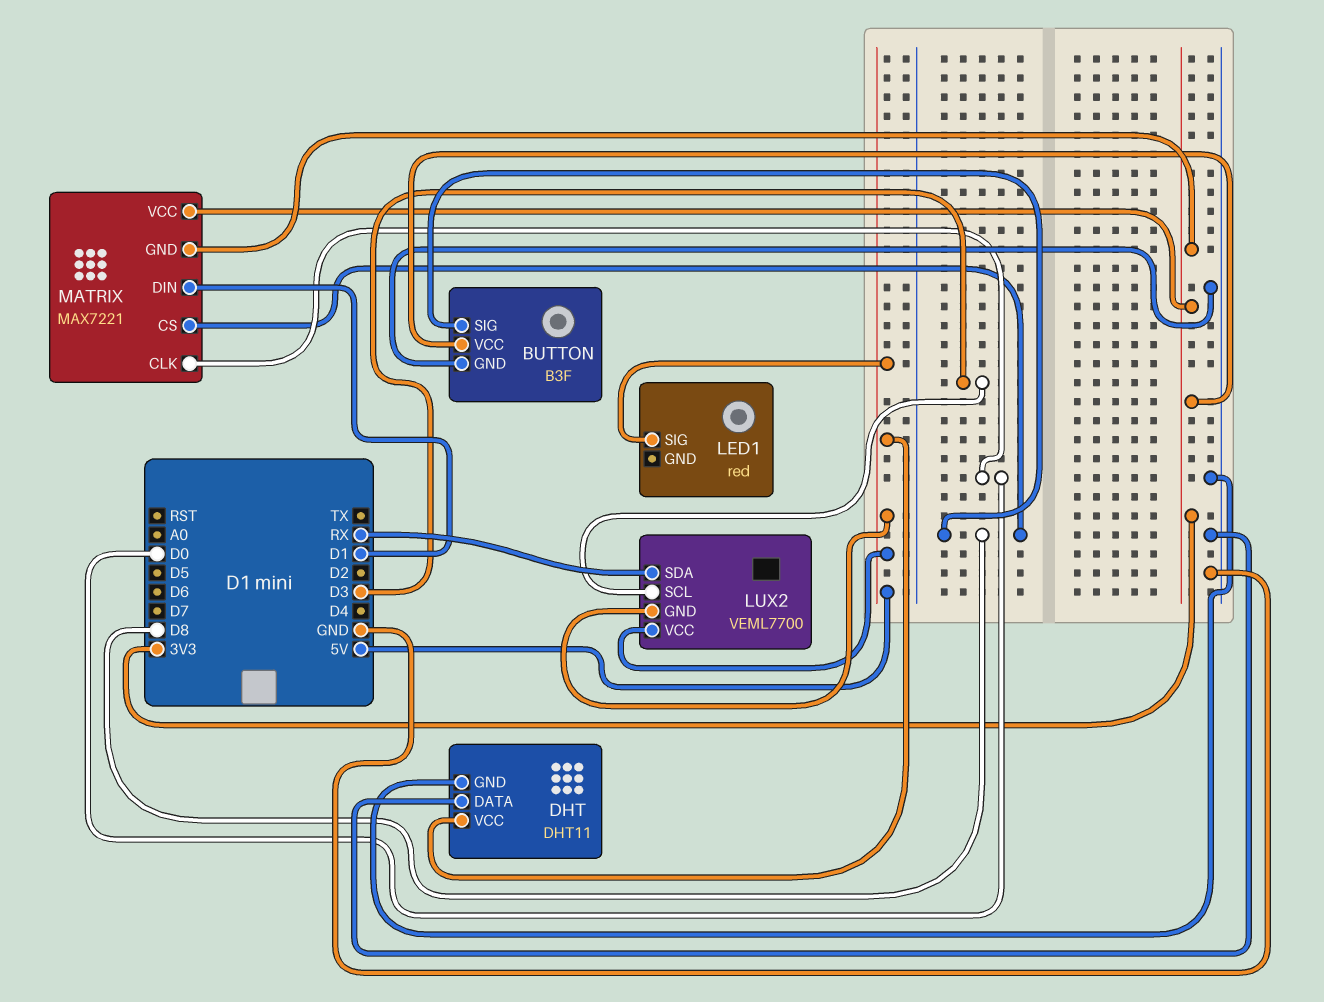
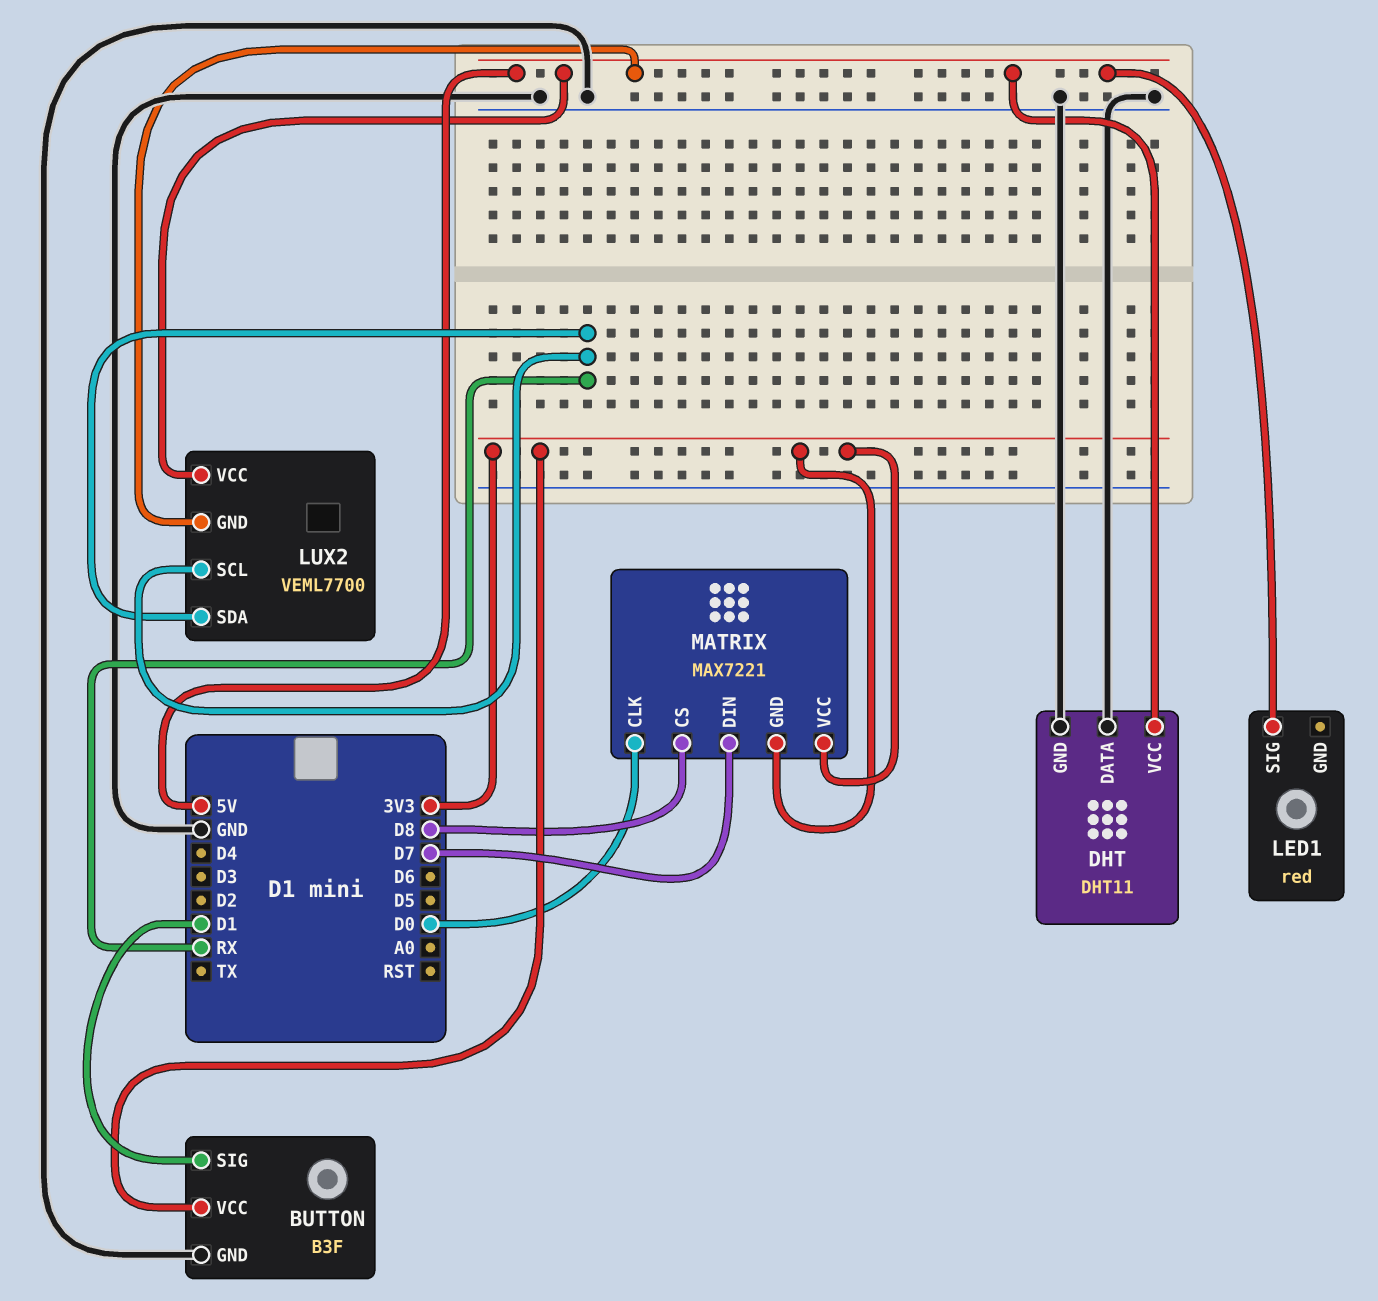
BUTTON pin SIG: D8 -> D1
LUX2 pin SCL: D3 -> RX
MATRIX pin DIN: D1 -> D7

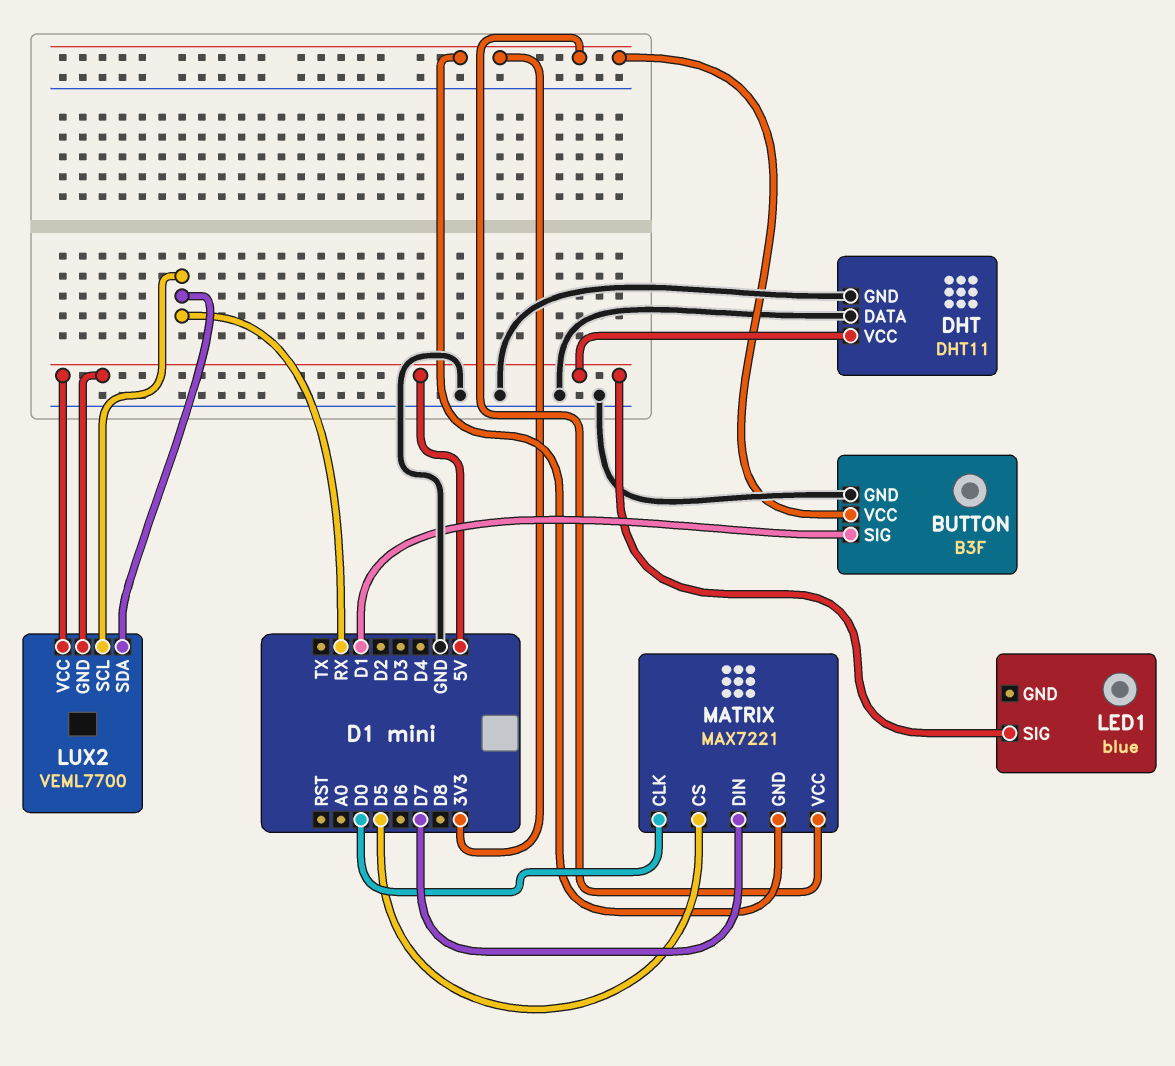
LED1: red -> blue
MATRIX pin CS: D8 -> D5

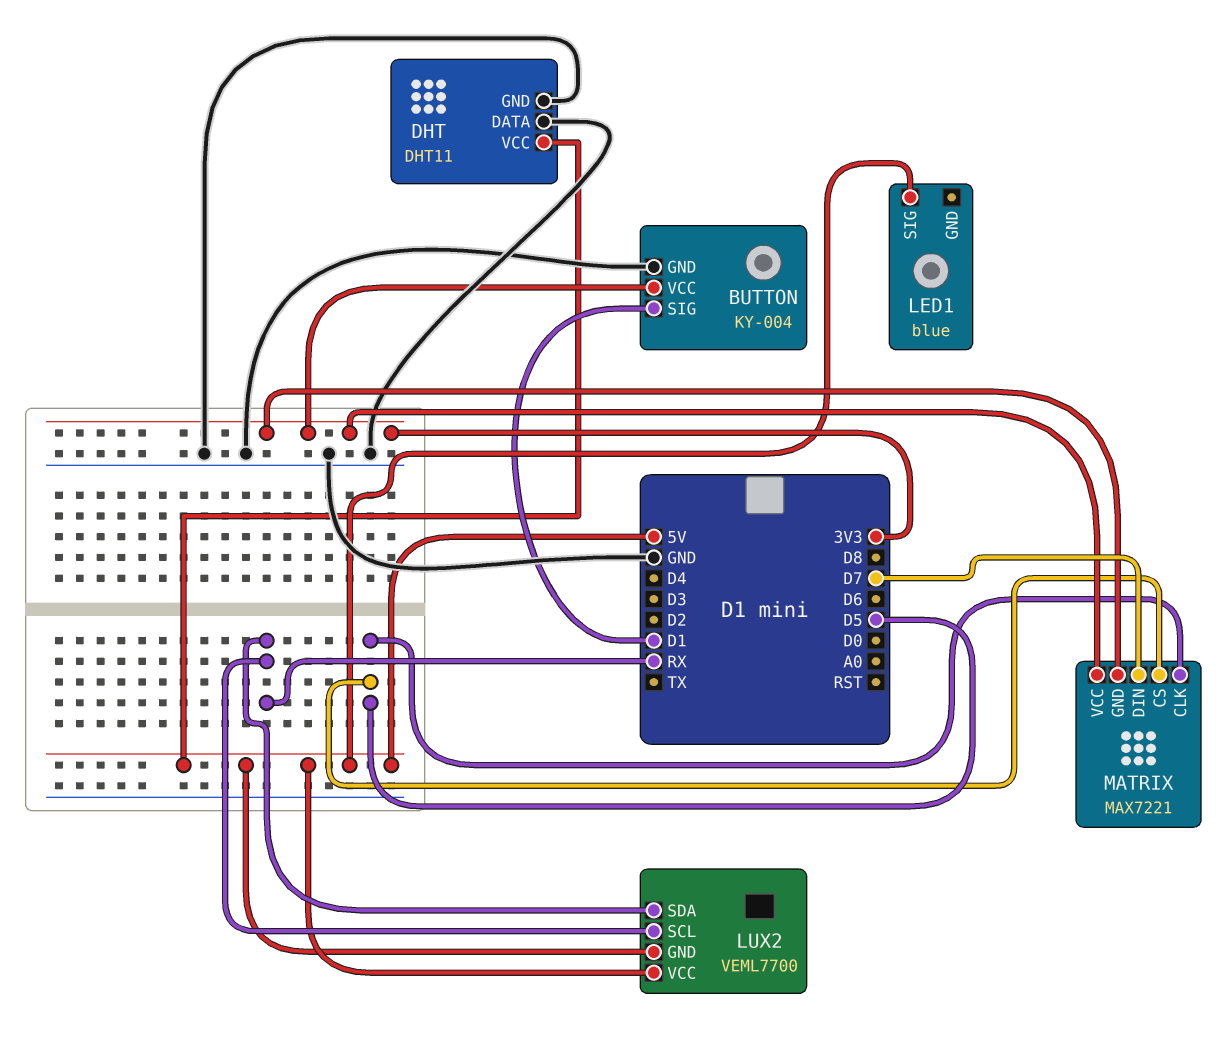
BUTTON: B3F -> KY-004
MATRIX pin CLK: D0 -> D5

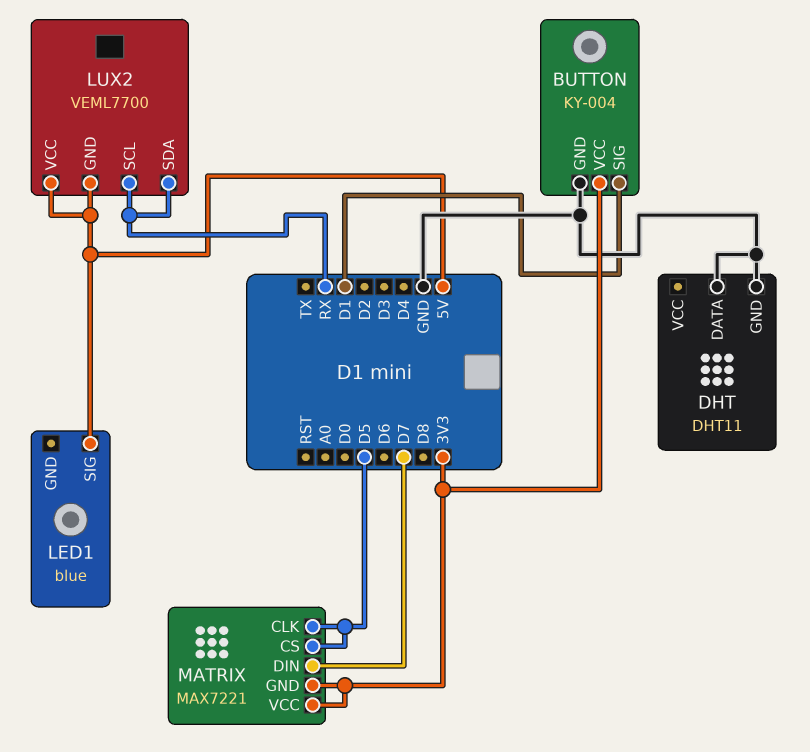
DHT pin VCC: 5V -> none

